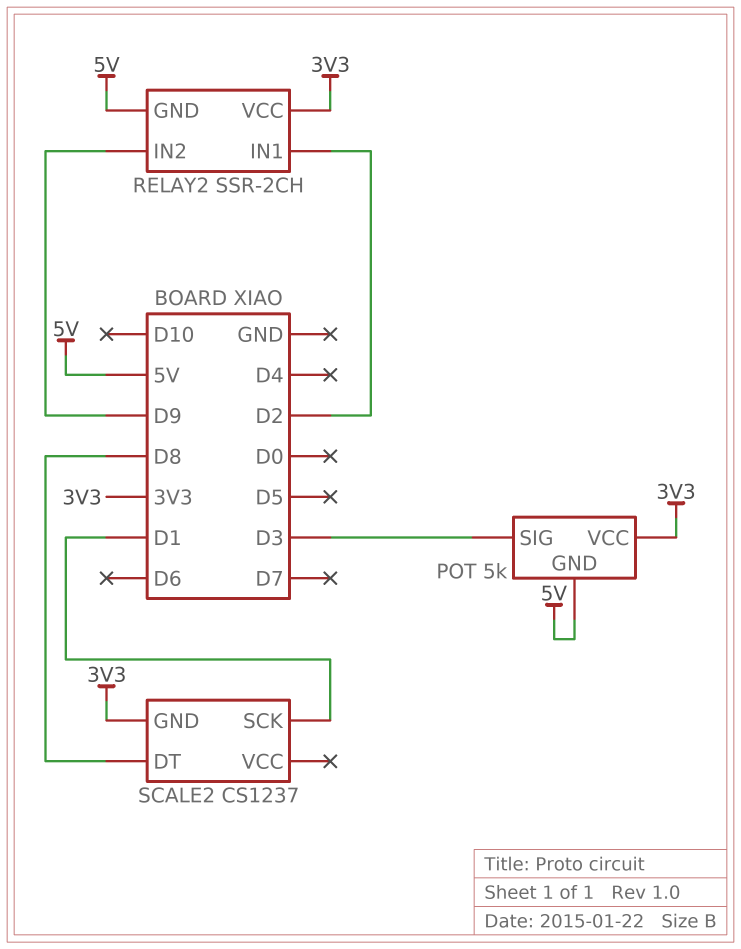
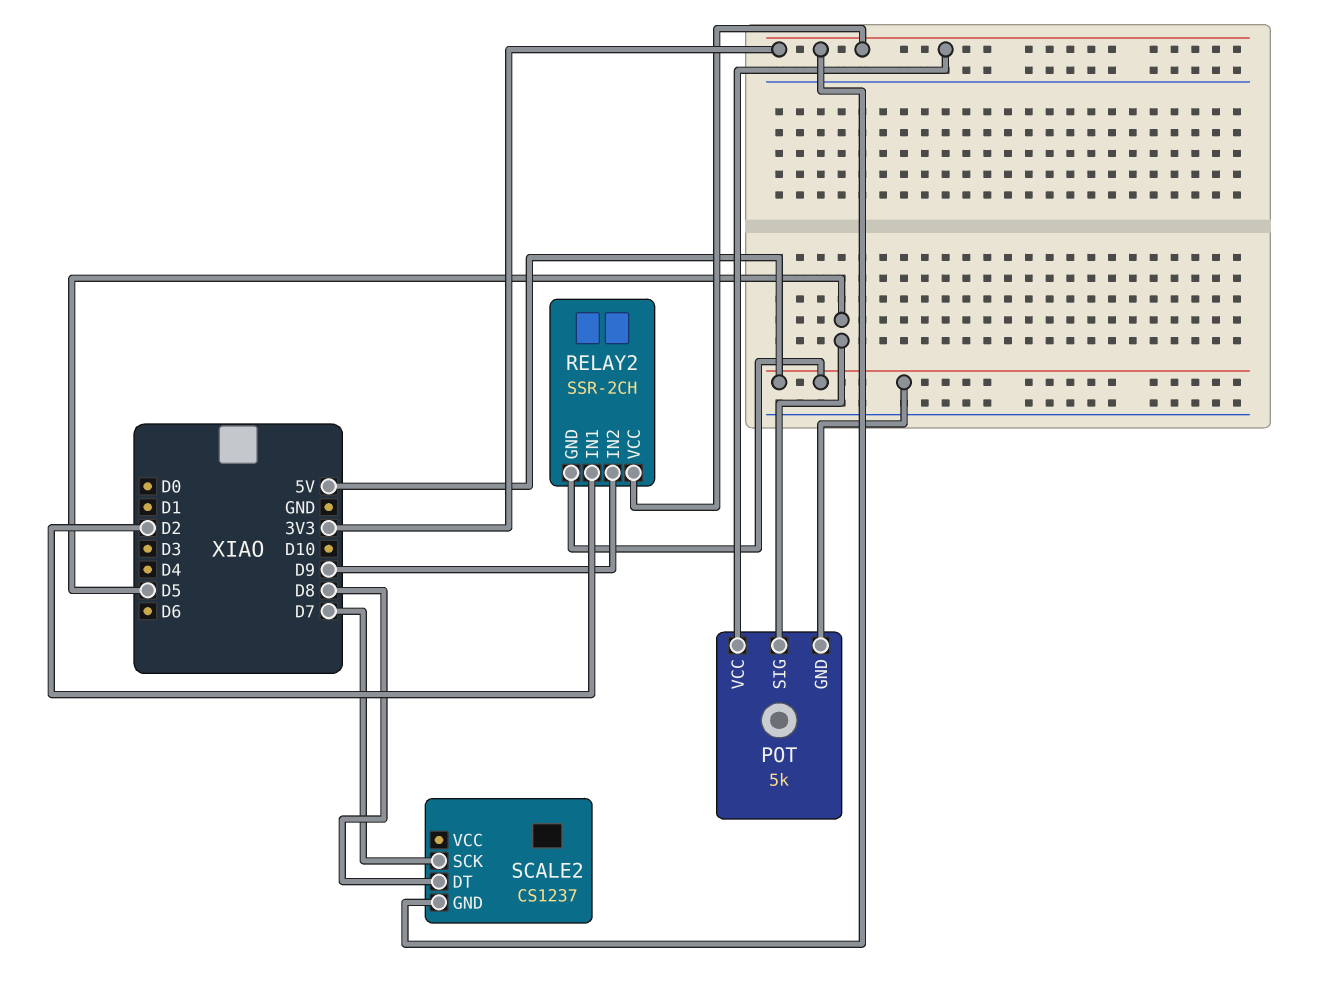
POT pin SIG: D3 -> D5
SCALE2 pin SCK: D1 -> D7

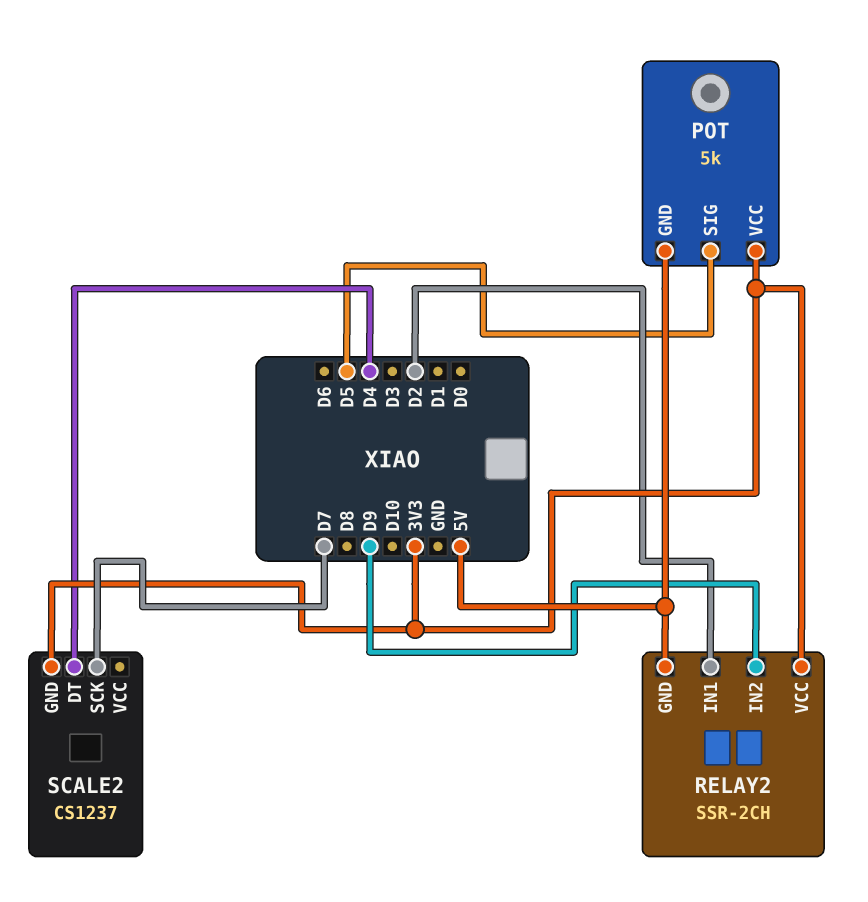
SCALE2 pin DT: D8 -> D4

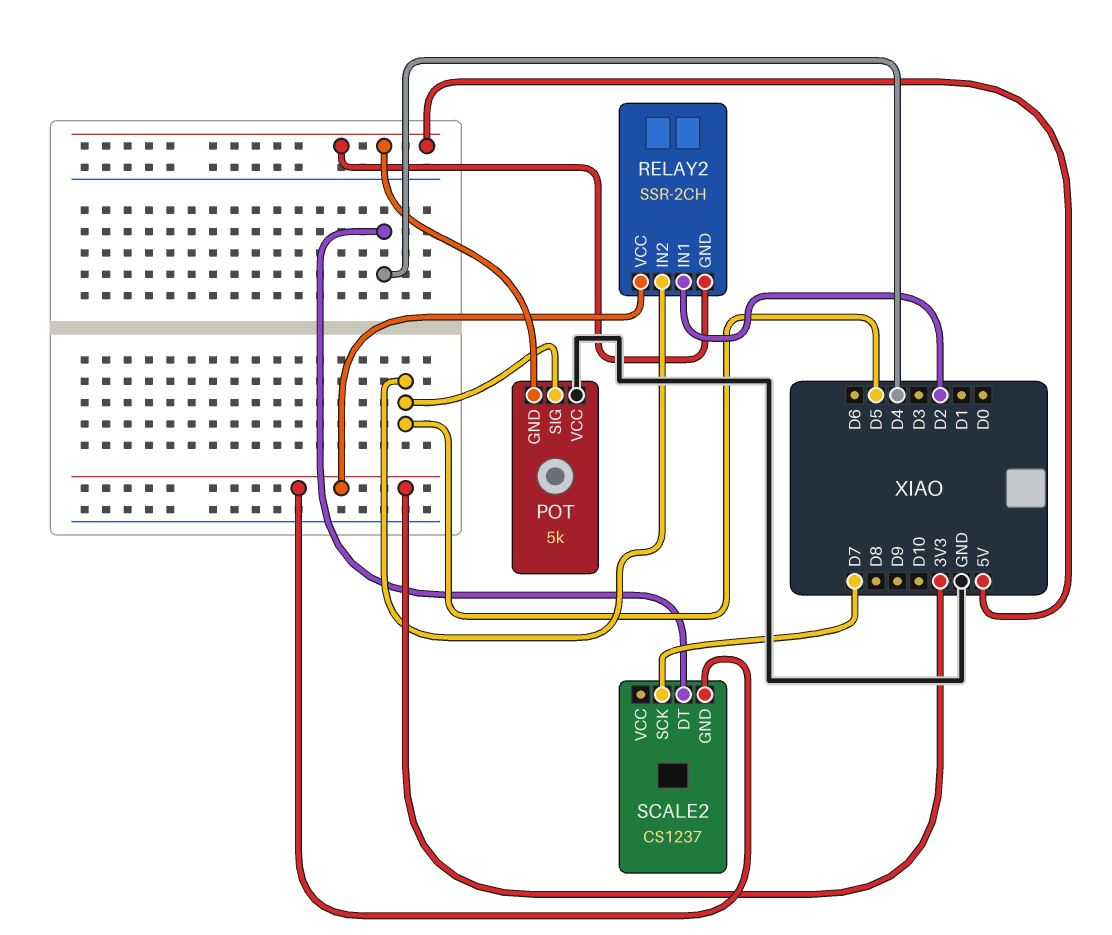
POT pin VCC: 3V3 -> GND
RELAY2 pin IN2: D9 -> D5

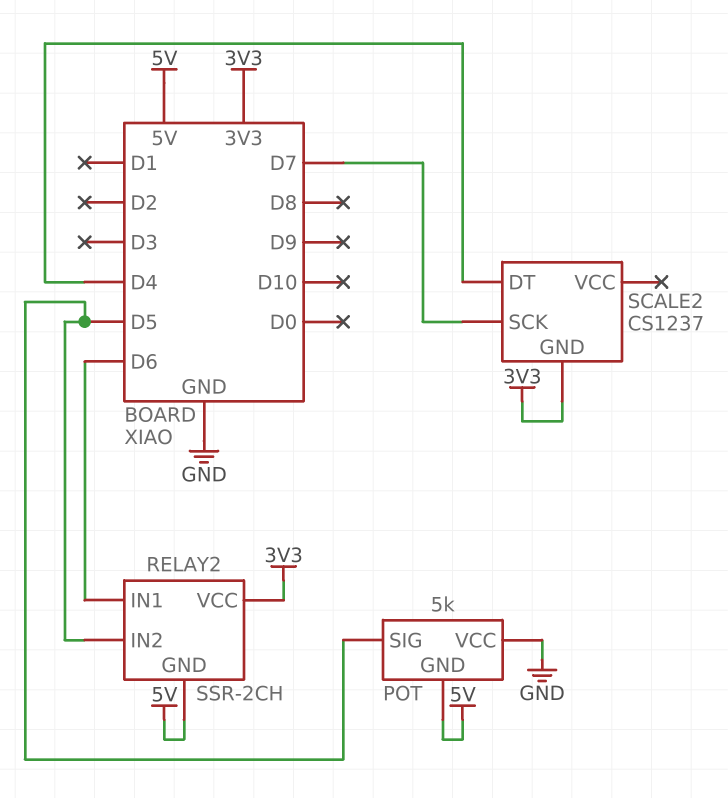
RELAY2 pin IN1: D2 -> D6

